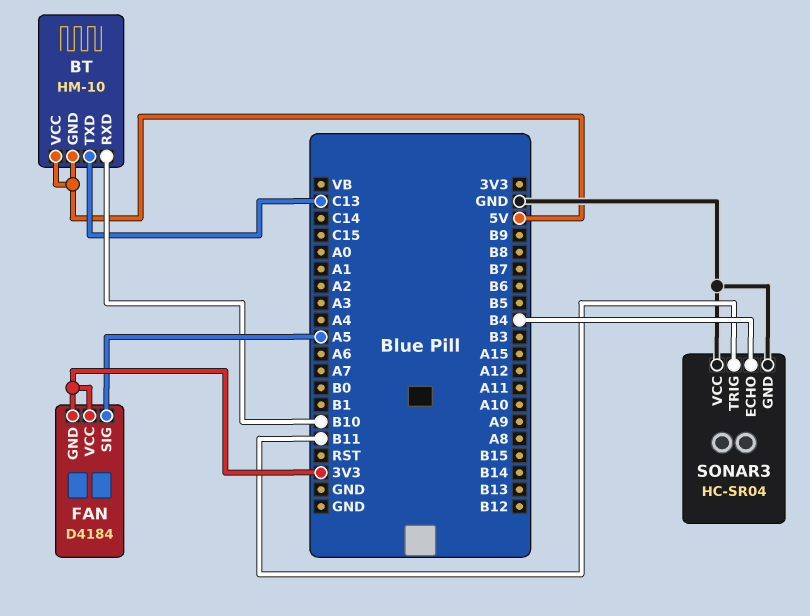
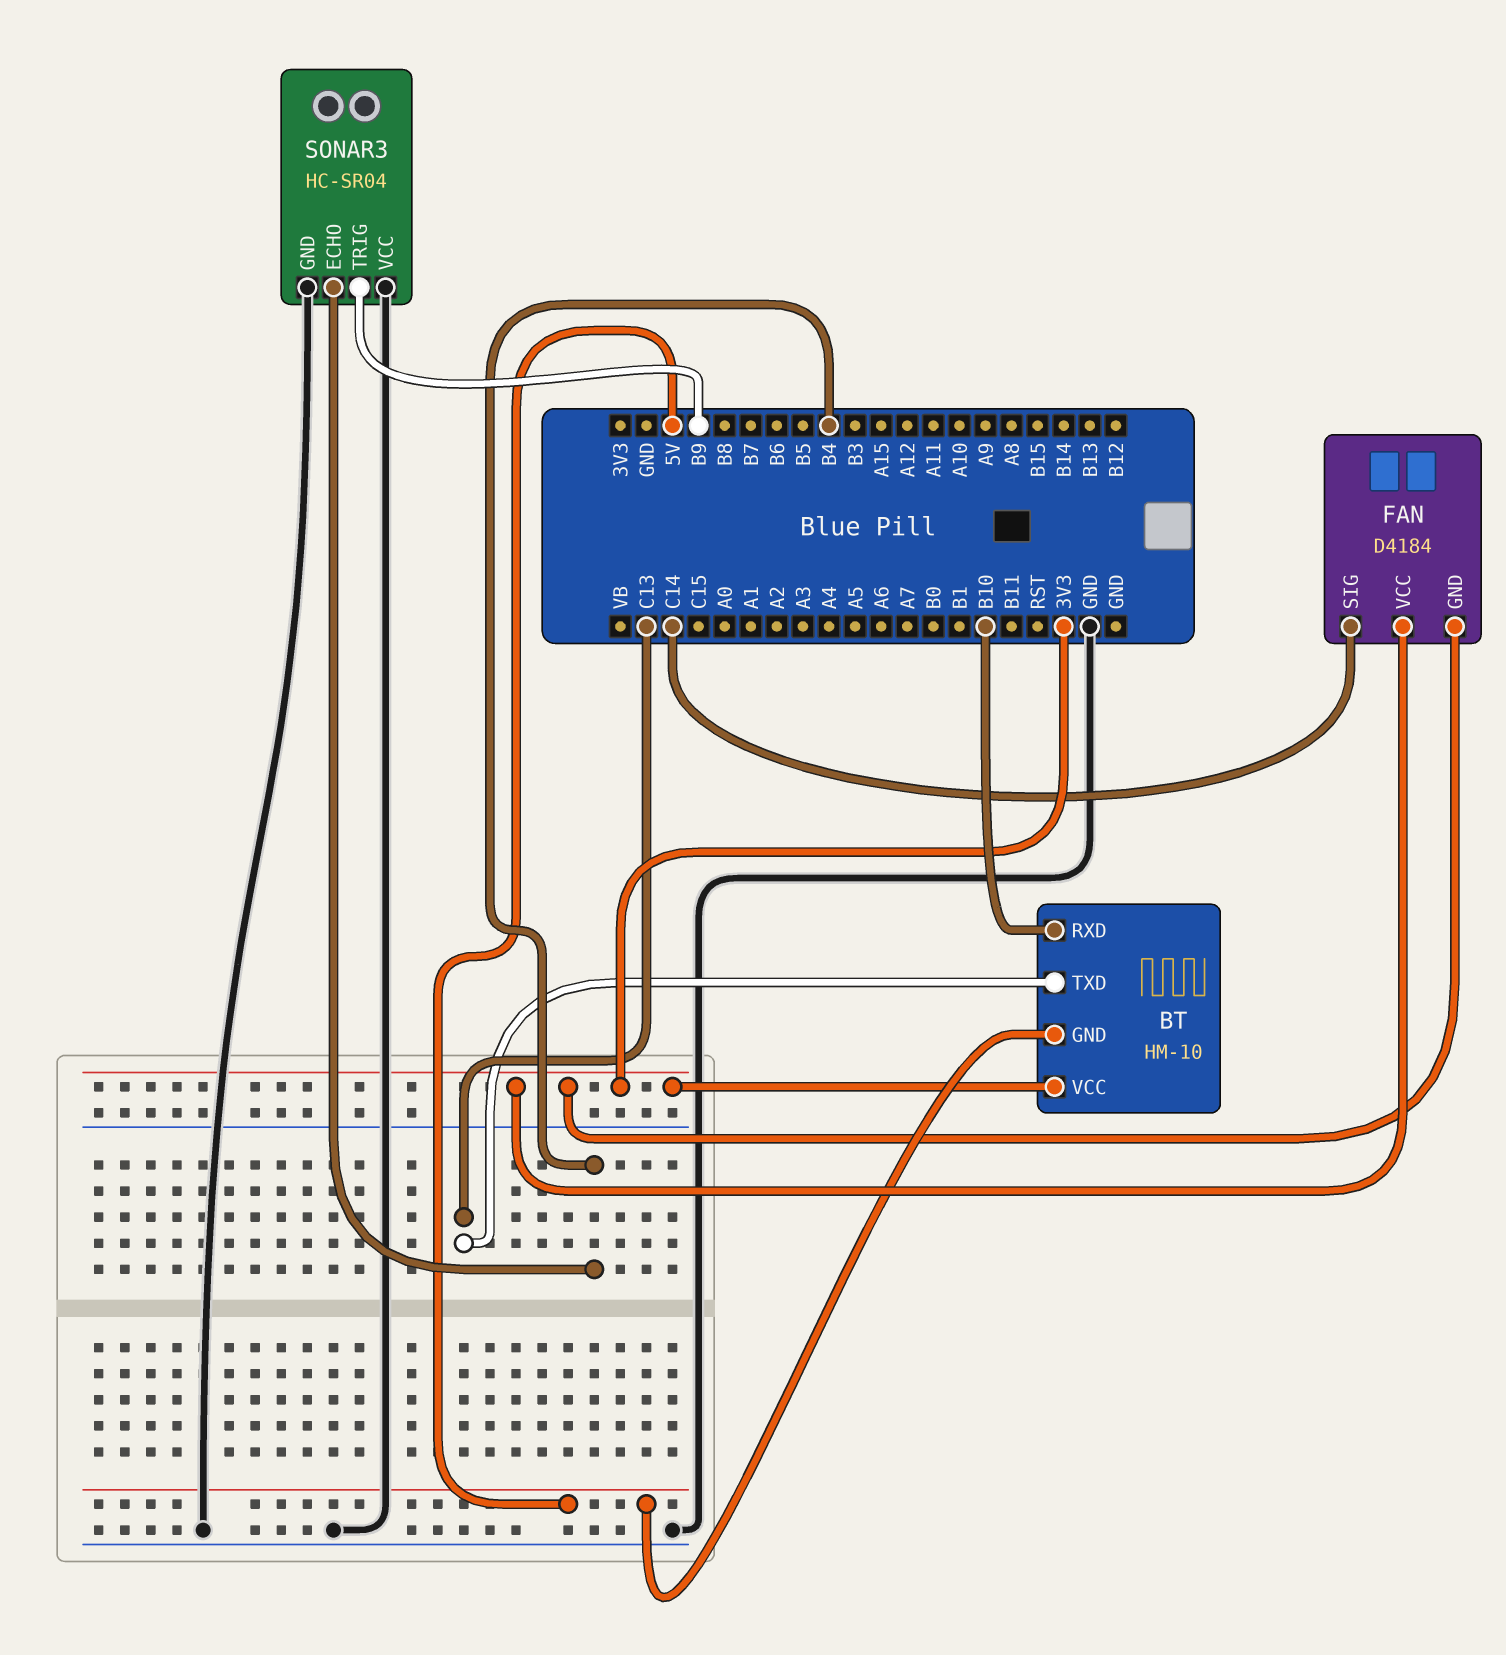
BT pin VCC: 5V -> 3V3
FAN pin SIG: A5 -> C14
SONAR3 pin TRIG: B11 -> B9

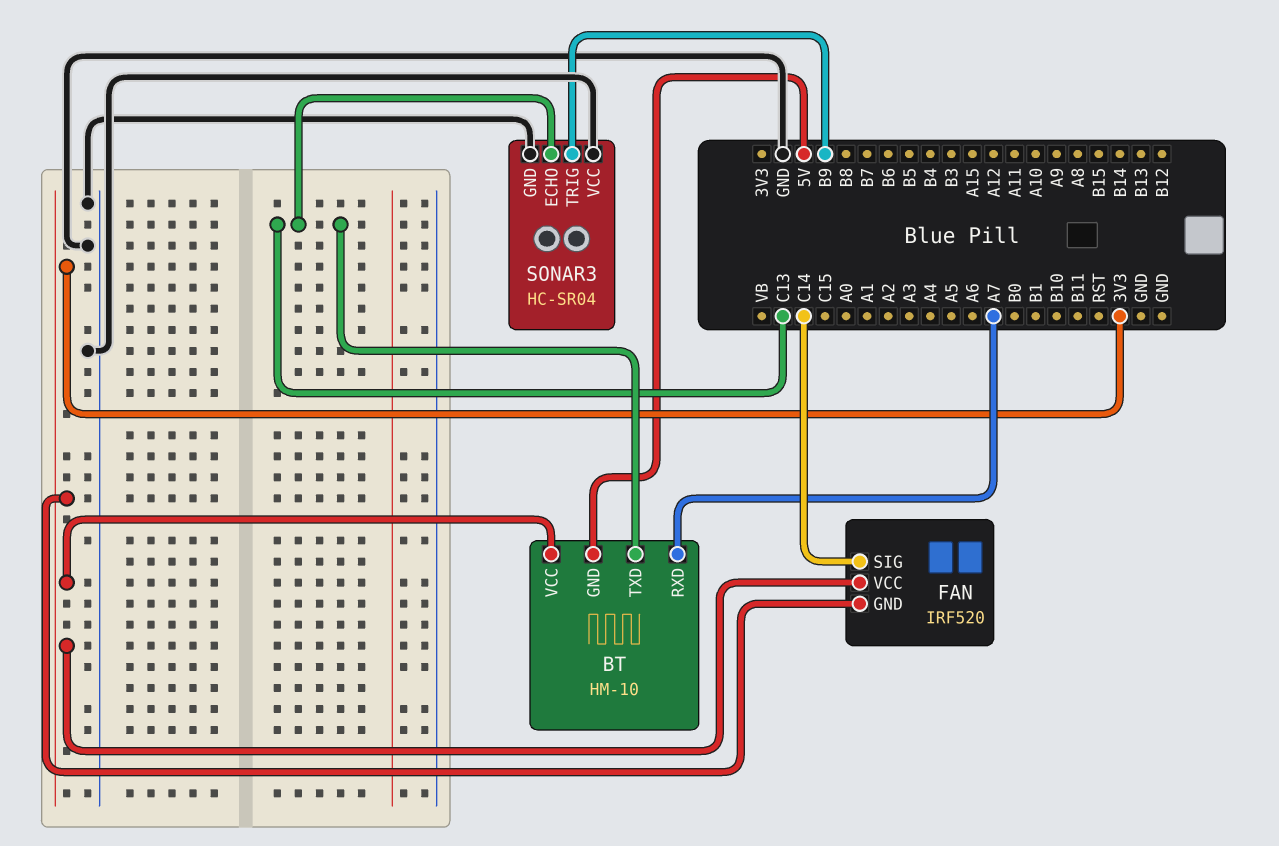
BT pin RXD: B10 -> A7
FAN: D4184 -> IRF520
SONAR3 pin ECHO: B4 -> C13

